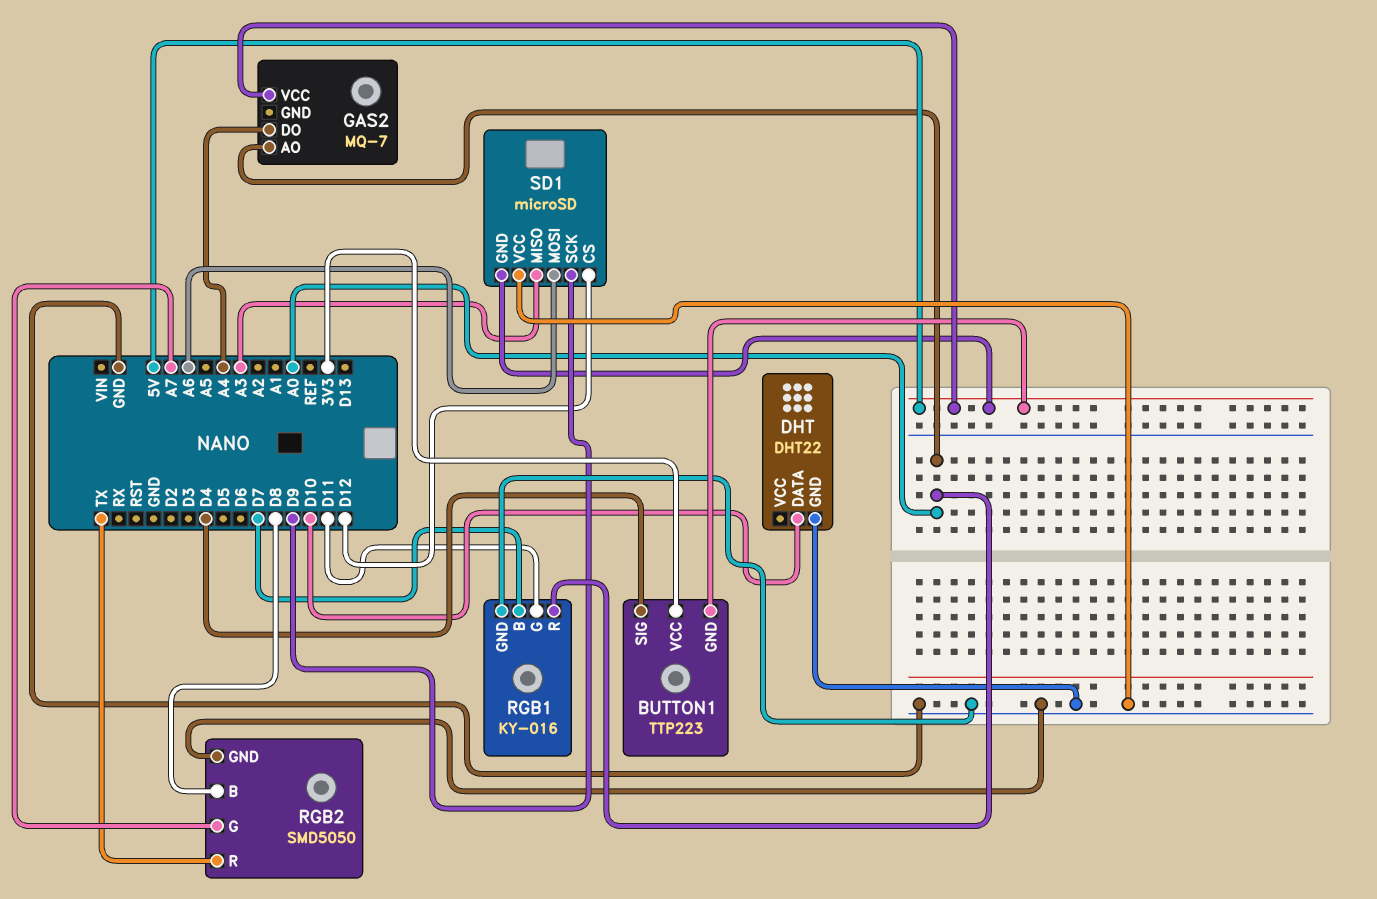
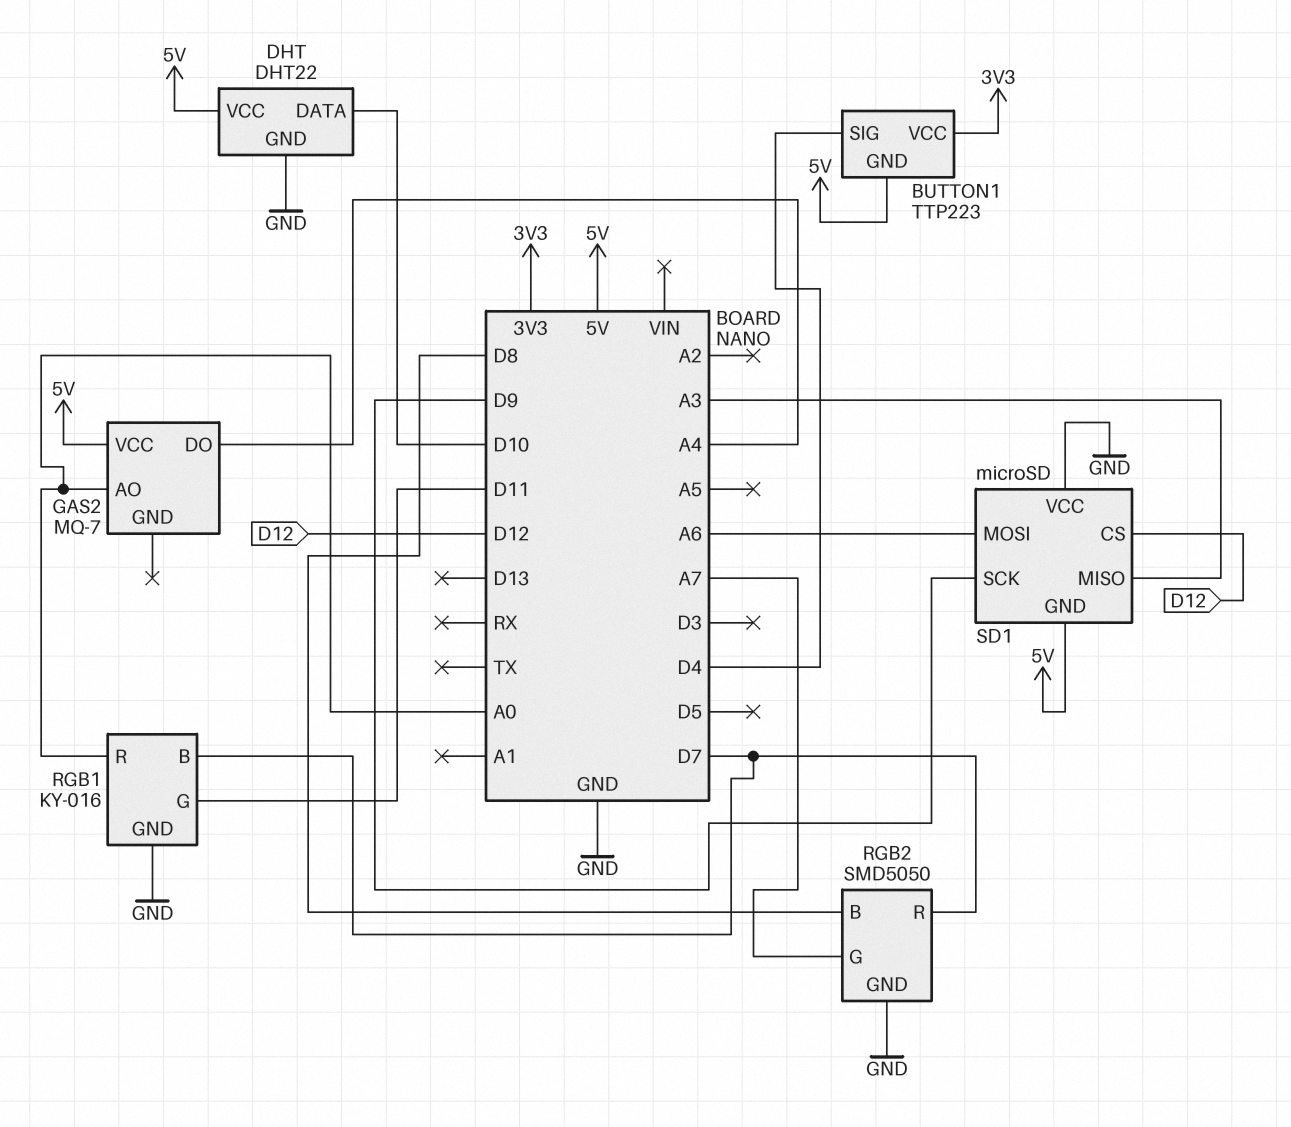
DHT pin VCC: none -> 5V
RGB2 pin R: TX -> D7

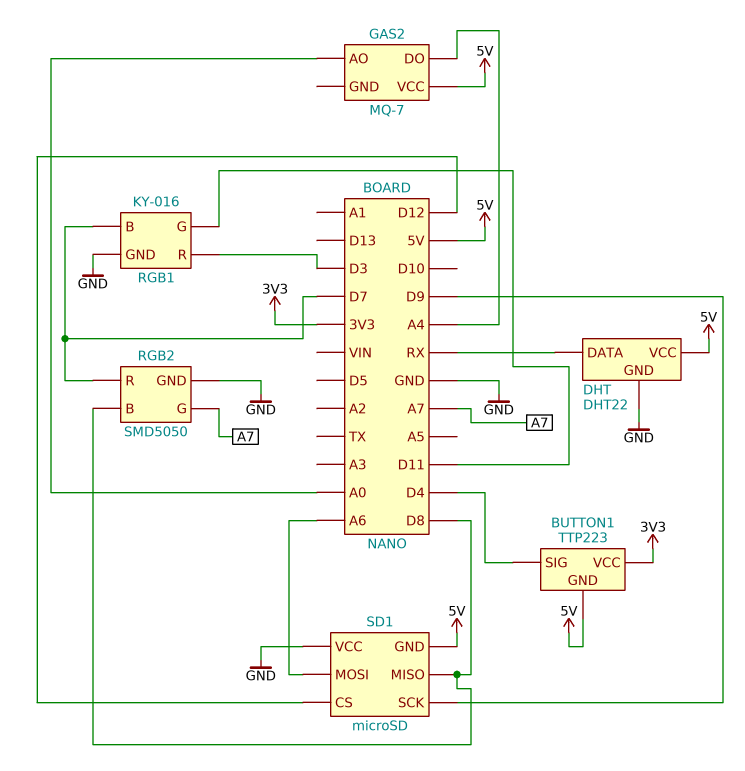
DHT pin DATA: D10 -> RX
RGB1 pin R: A0 -> D3
SD1 pin MISO: A3 -> D8

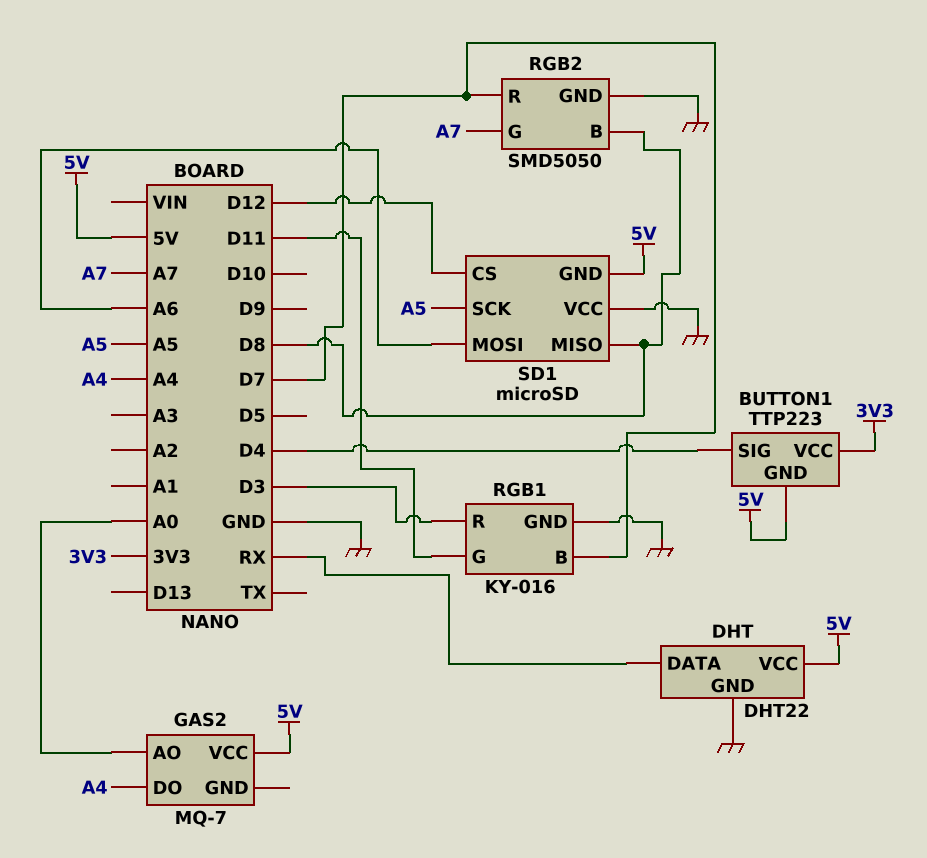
SD1 pin SCK: D9 -> A5

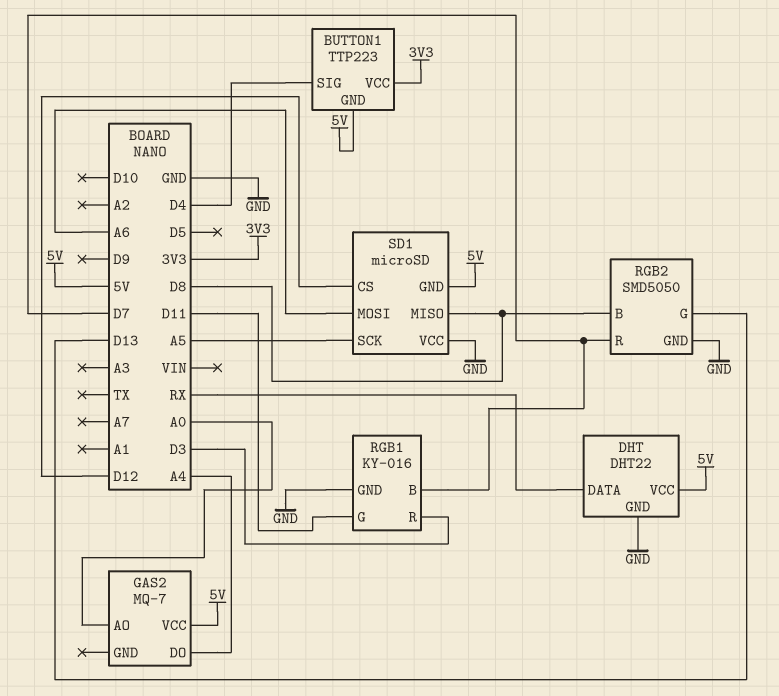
RGB2 pin G: A7 -> D13

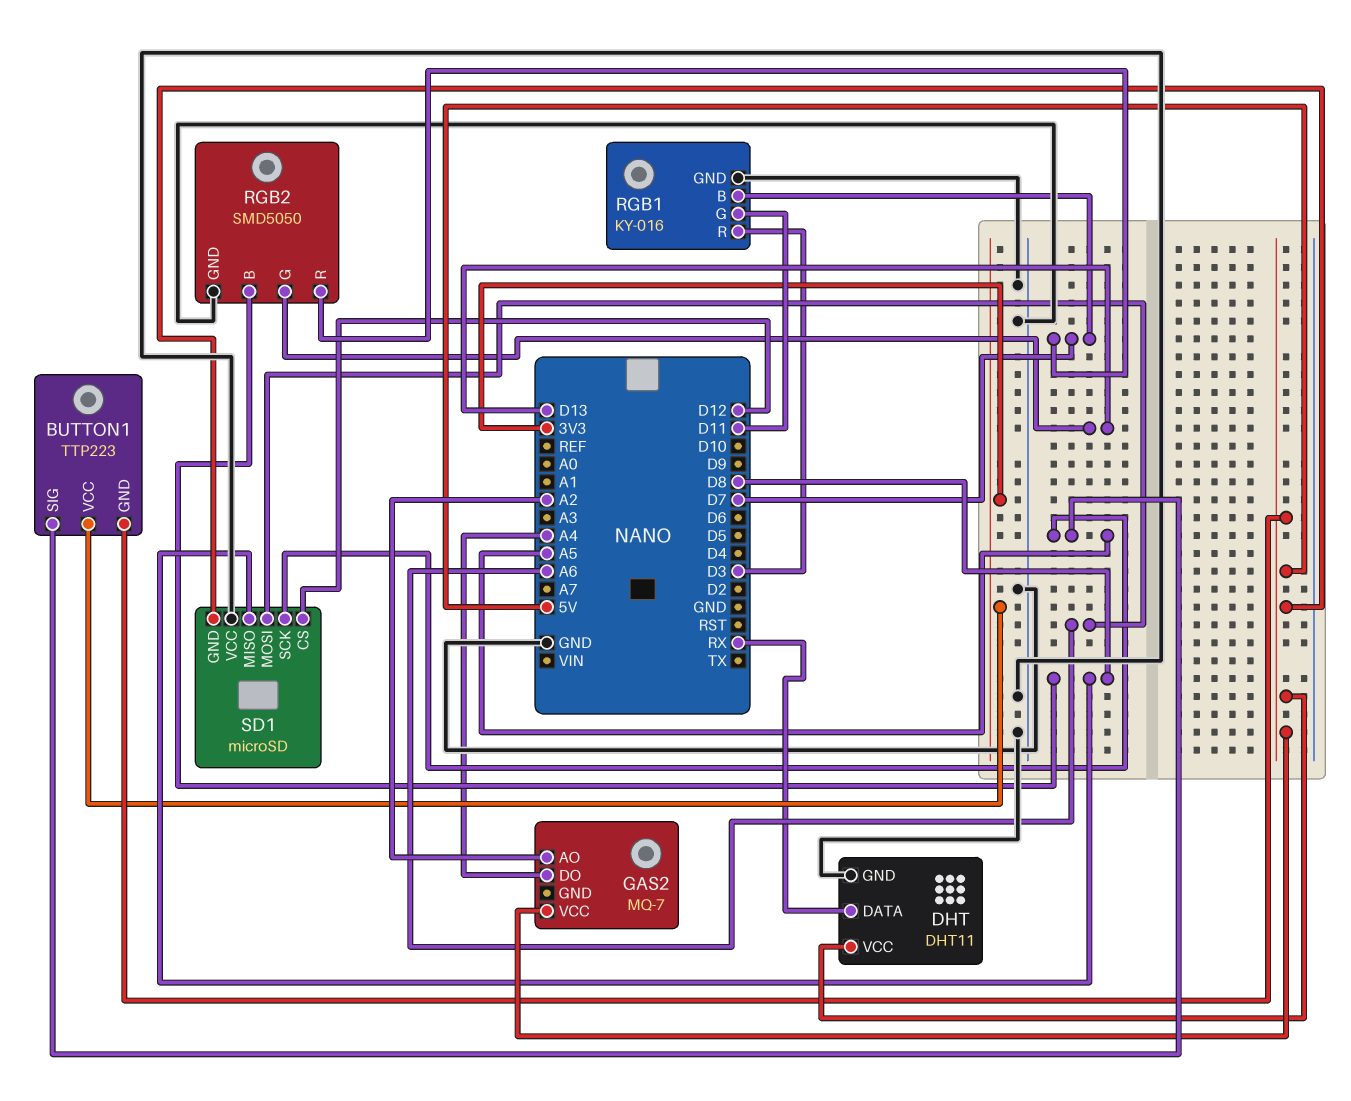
BUTTON1 pin SIG: D4 -> A5
DHT: DHT22 -> DHT11
GAS2 pin AO: A0 -> A2

